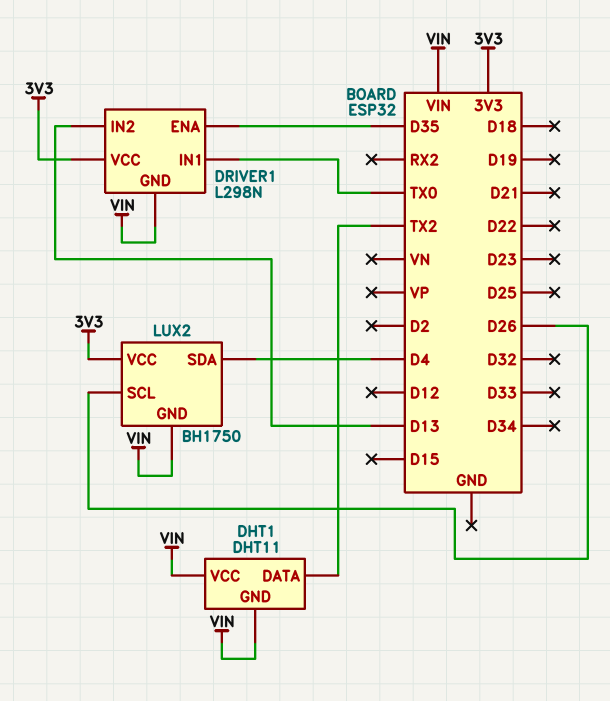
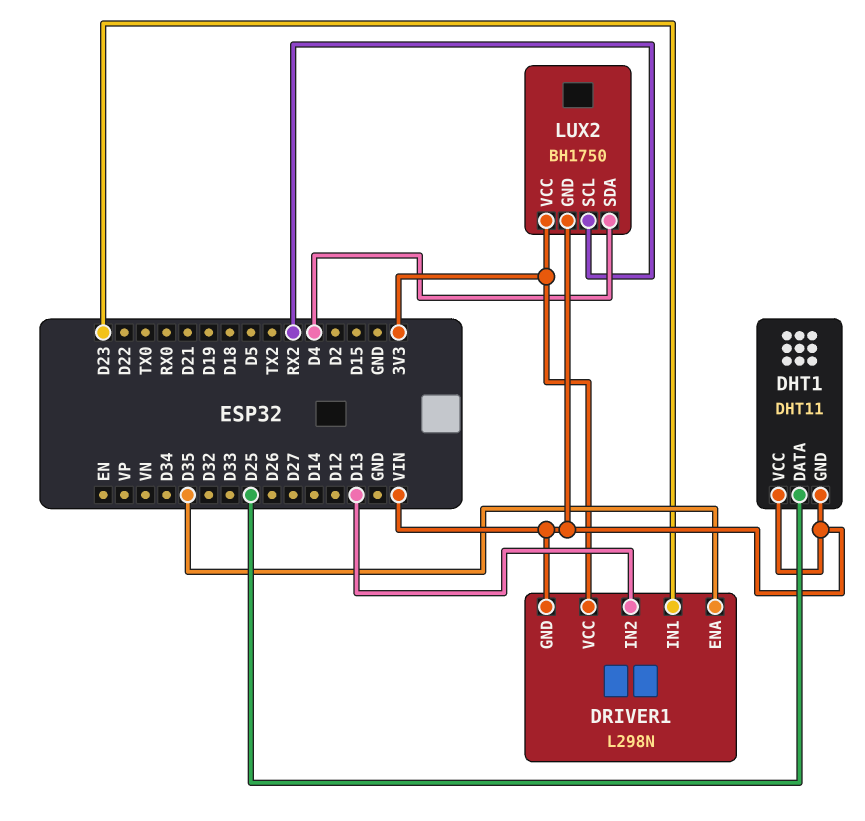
DHT1 pin DATA: TX2 -> D25
DRIVER1 pin IN1: TX0 -> D23
LUX2 pin SCL: D26 -> RX2

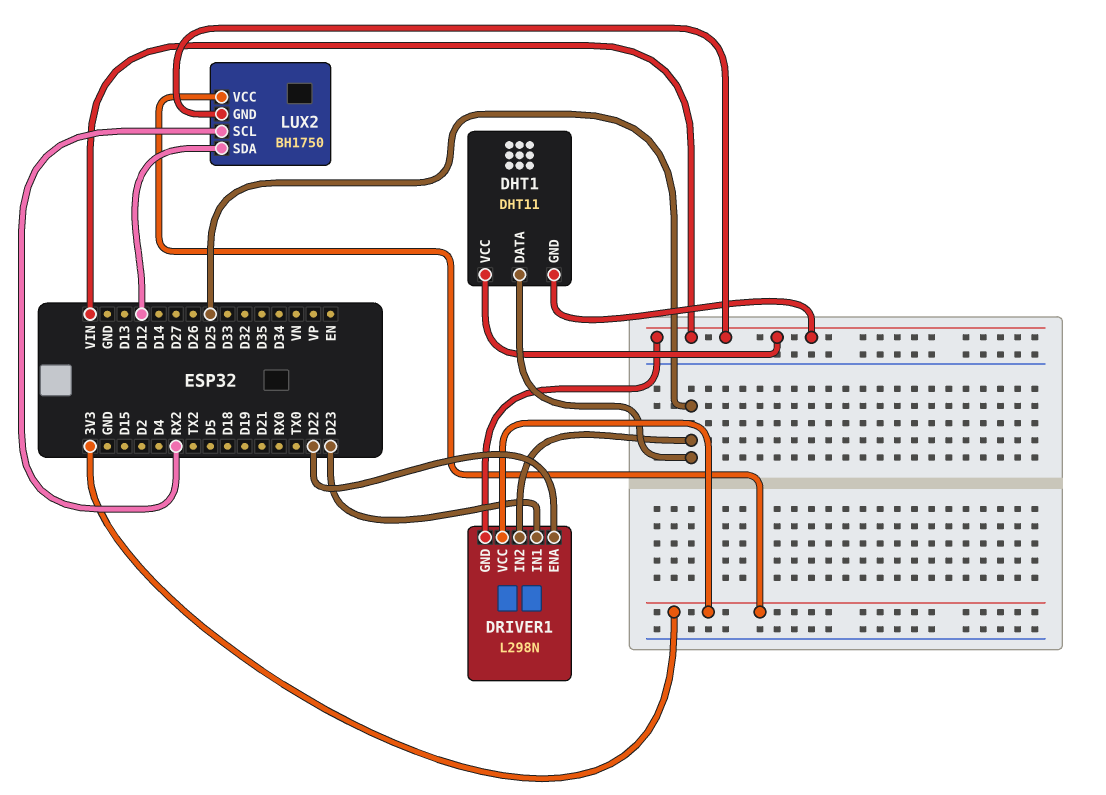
DRIVER1 pin ENA: D35 -> D22
DRIVER1 pin IN2: D13 -> D25
LUX2 pin SDA: D4 -> D12

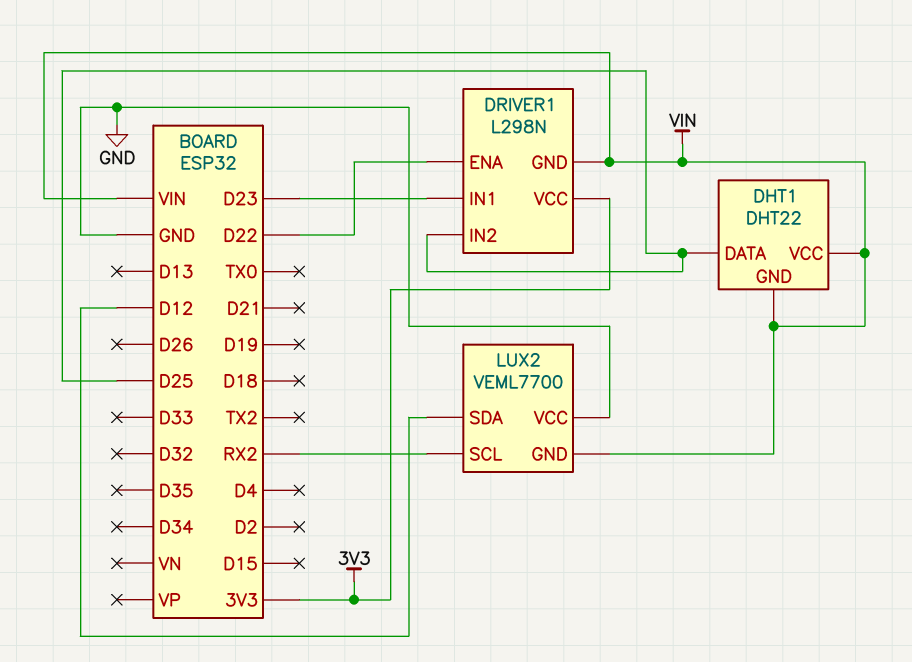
DHT1: DHT11 -> DHT22
LUX2: BH1750 -> VEML7700
LUX2 pin VCC: 3V3 -> GND

